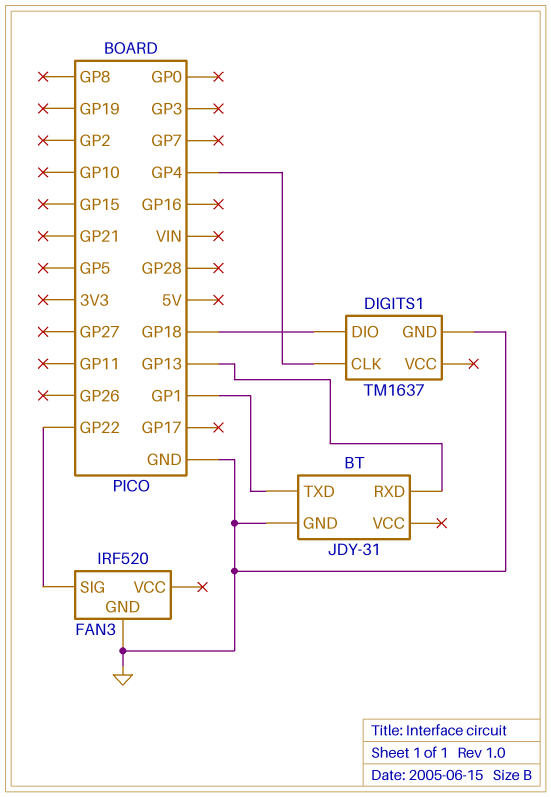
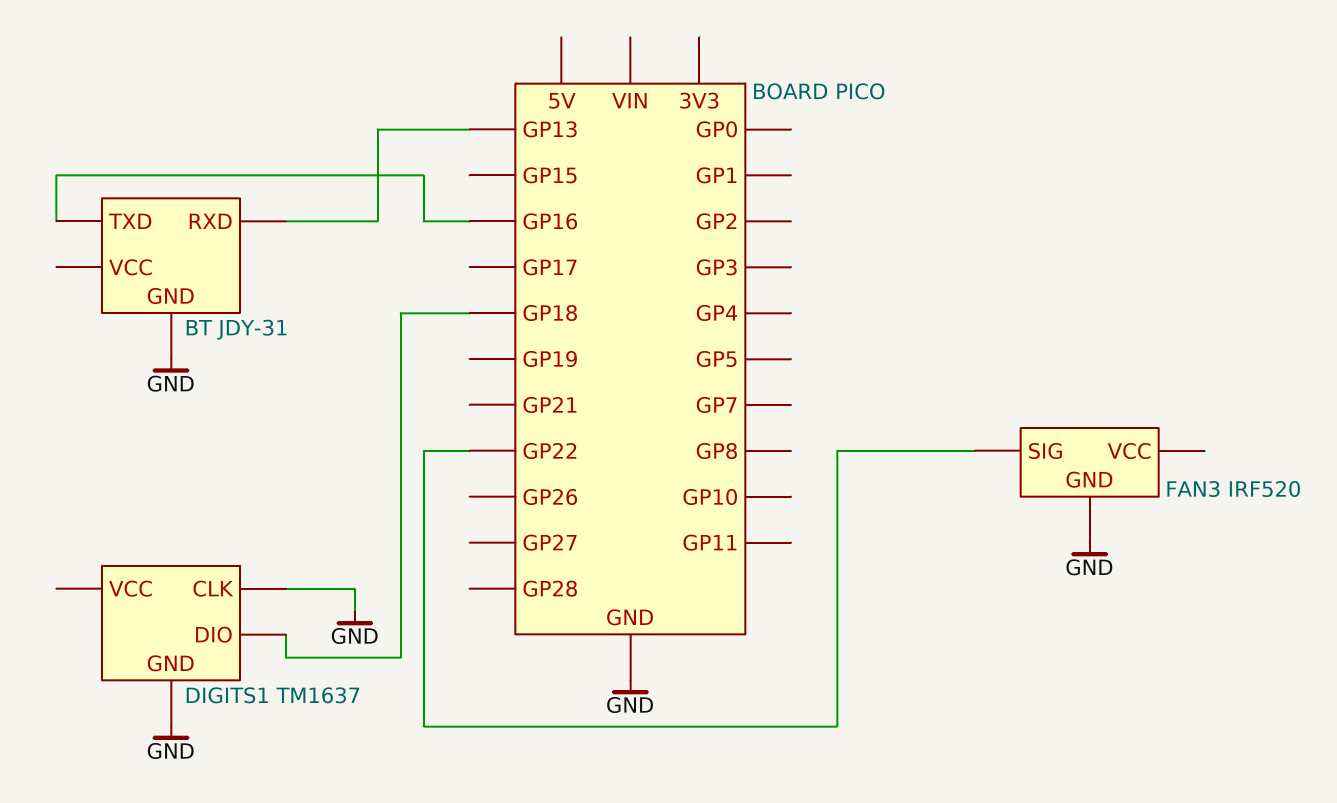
BT pin TXD: GP1 -> GP16
DIGITS1 pin CLK: GP4 -> GND

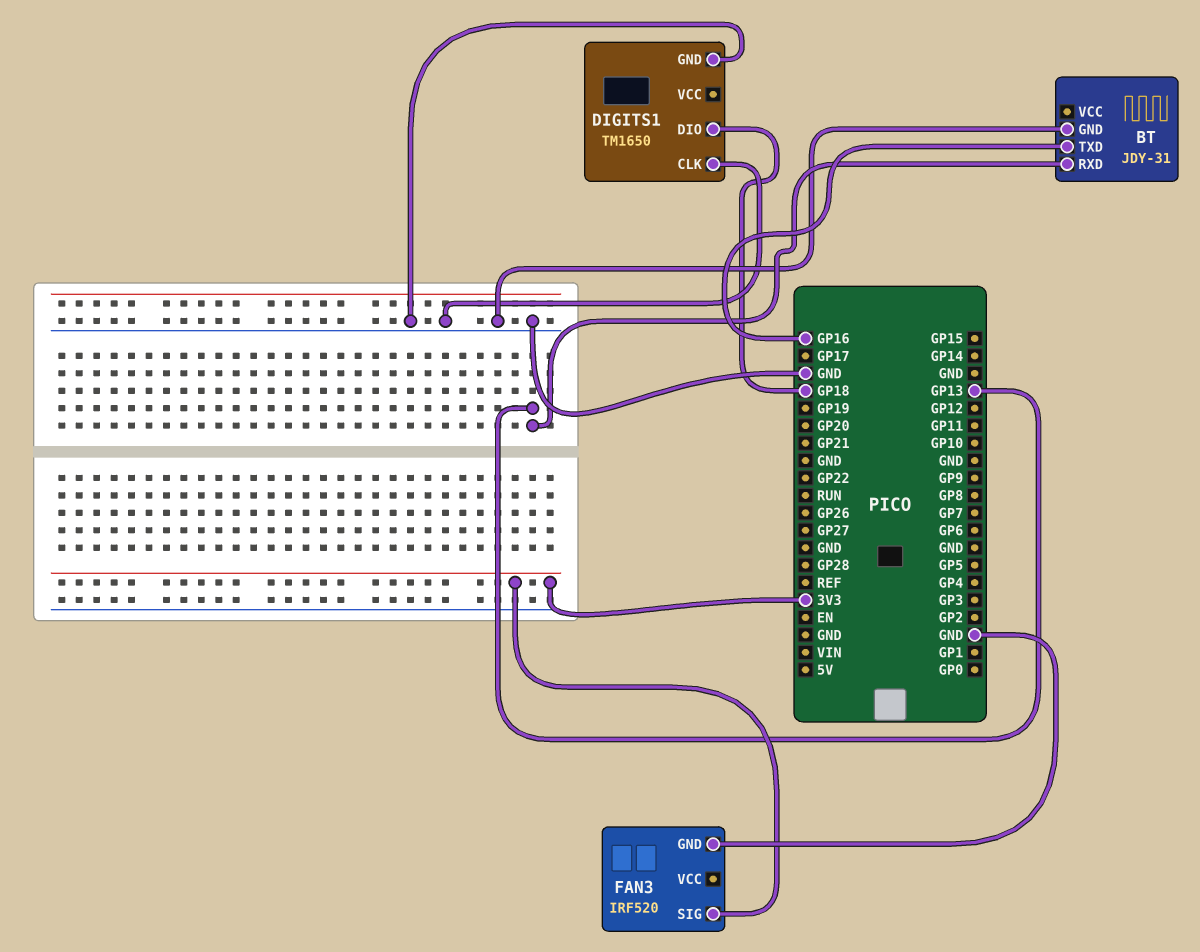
DIGITS1: TM1637 -> TM1650
FAN3 pin SIG: GP22 -> 3V3

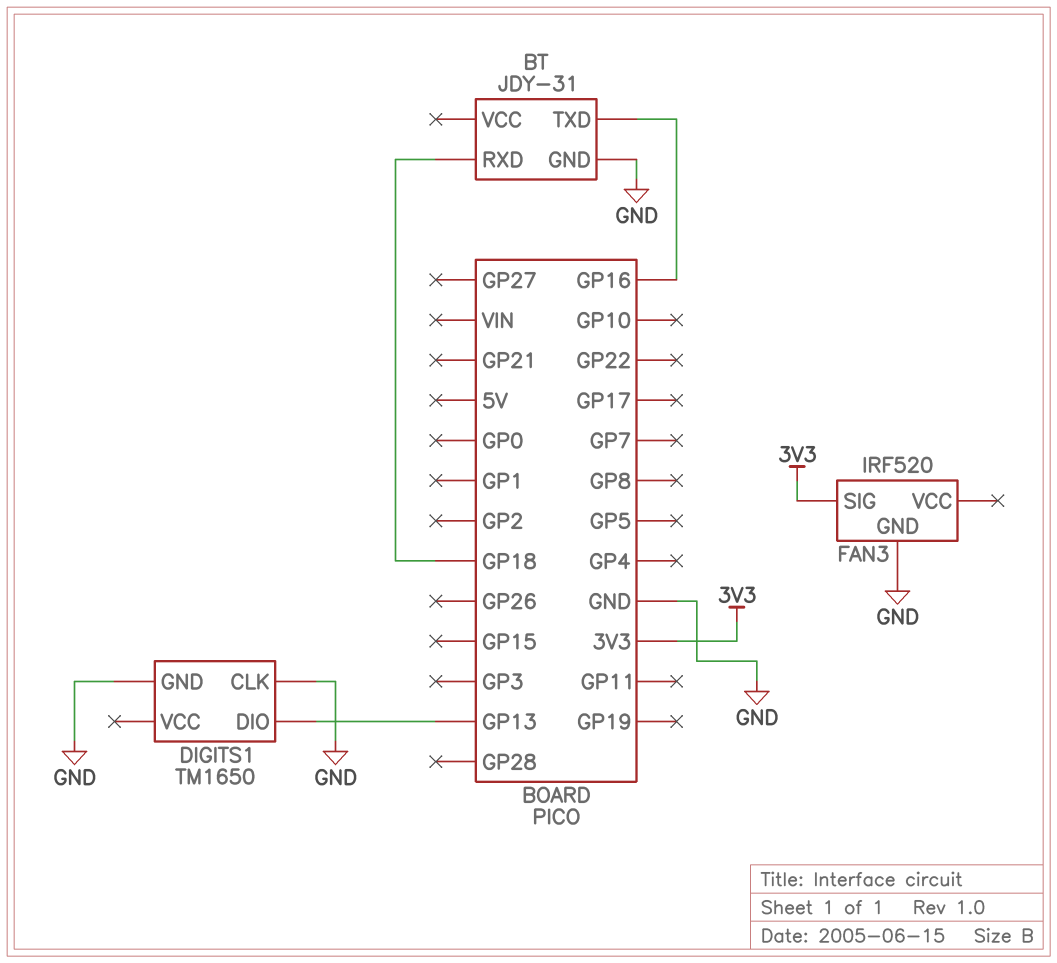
BT pin RXD: GP13 -> GP18
DIGITS1 pin DIO: GP18 -> GP13

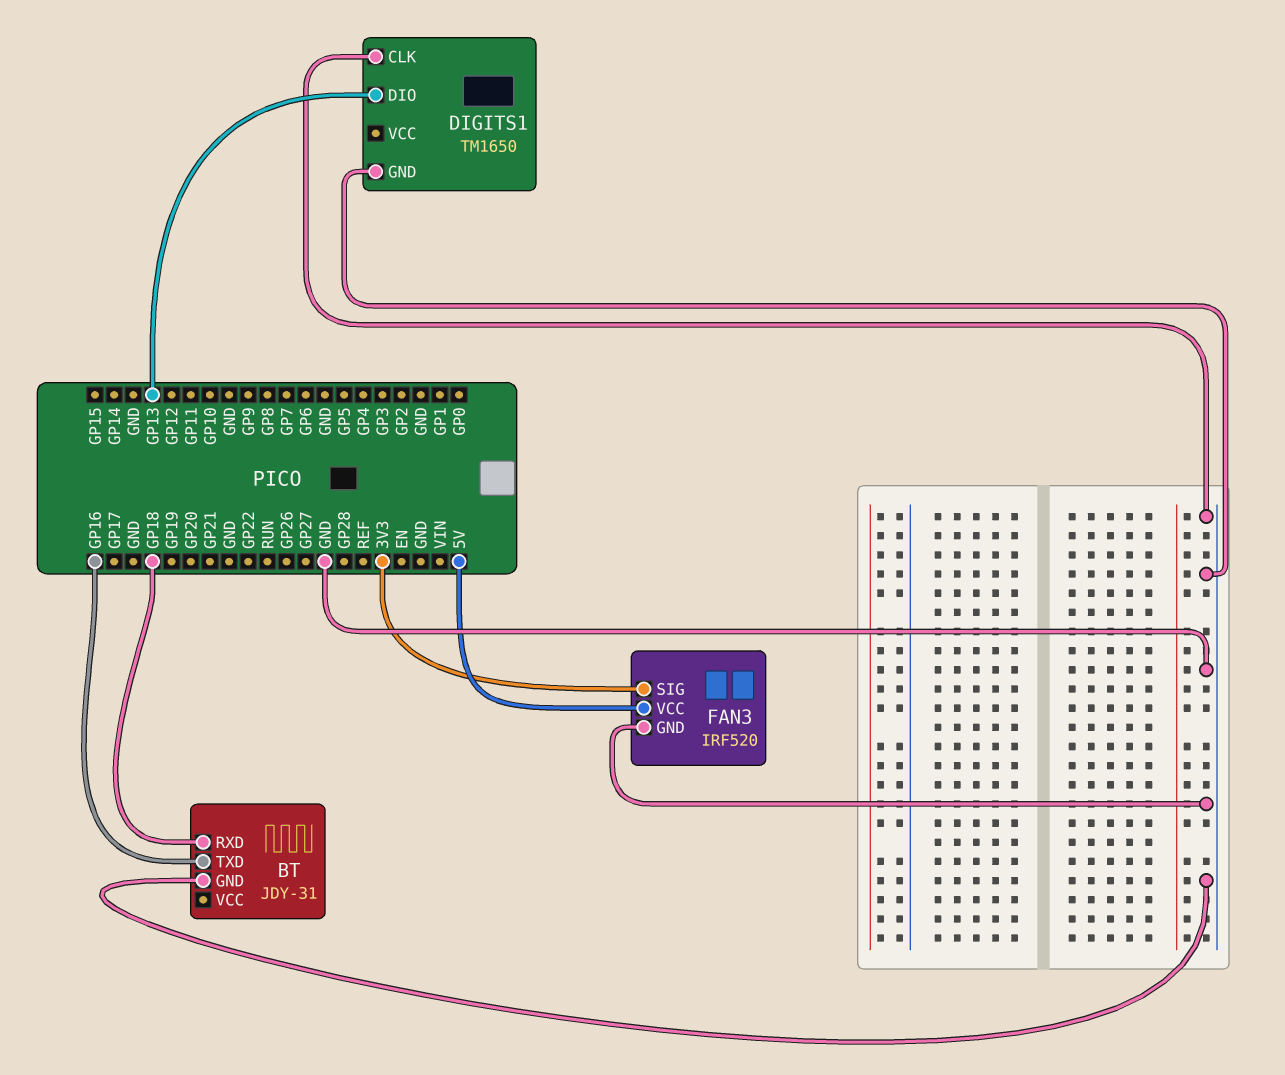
FAN3 pin VCC: none -> 5V

